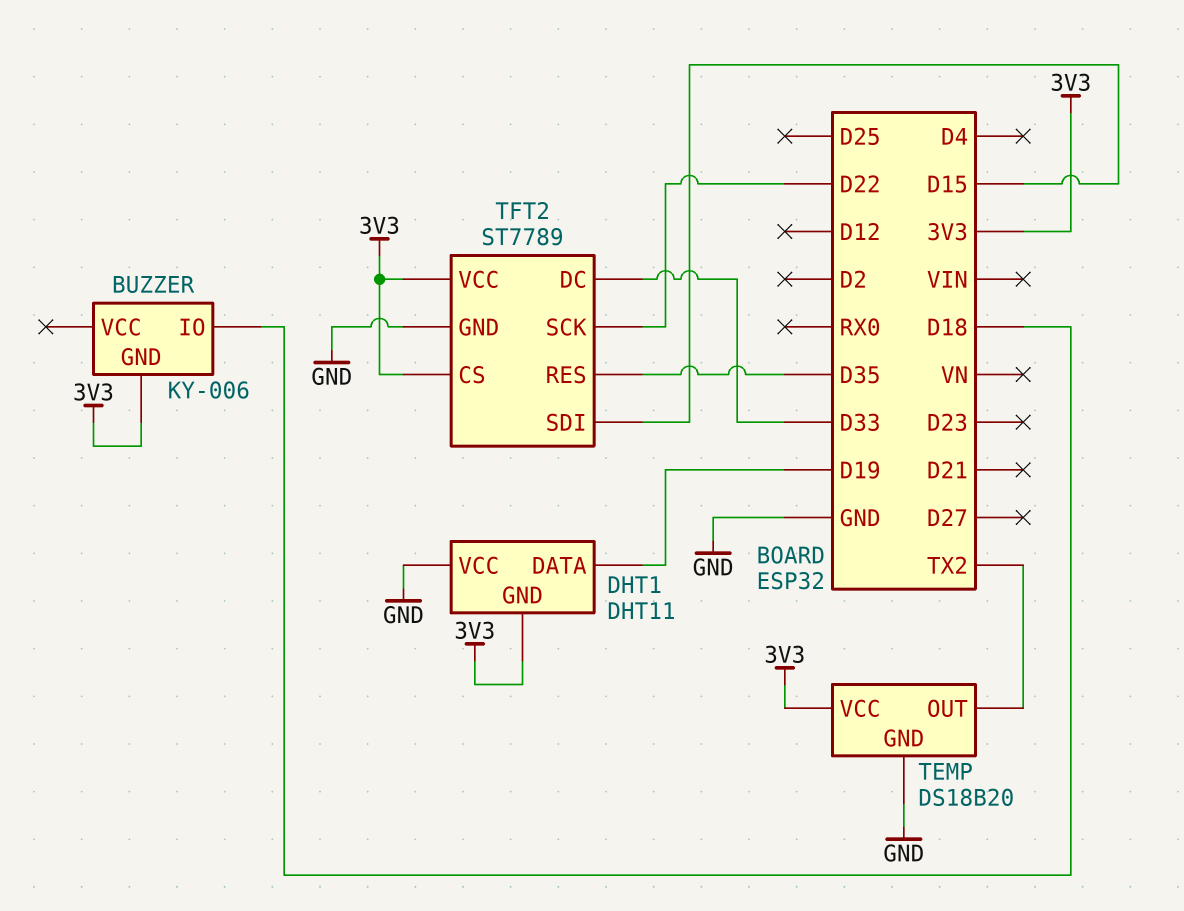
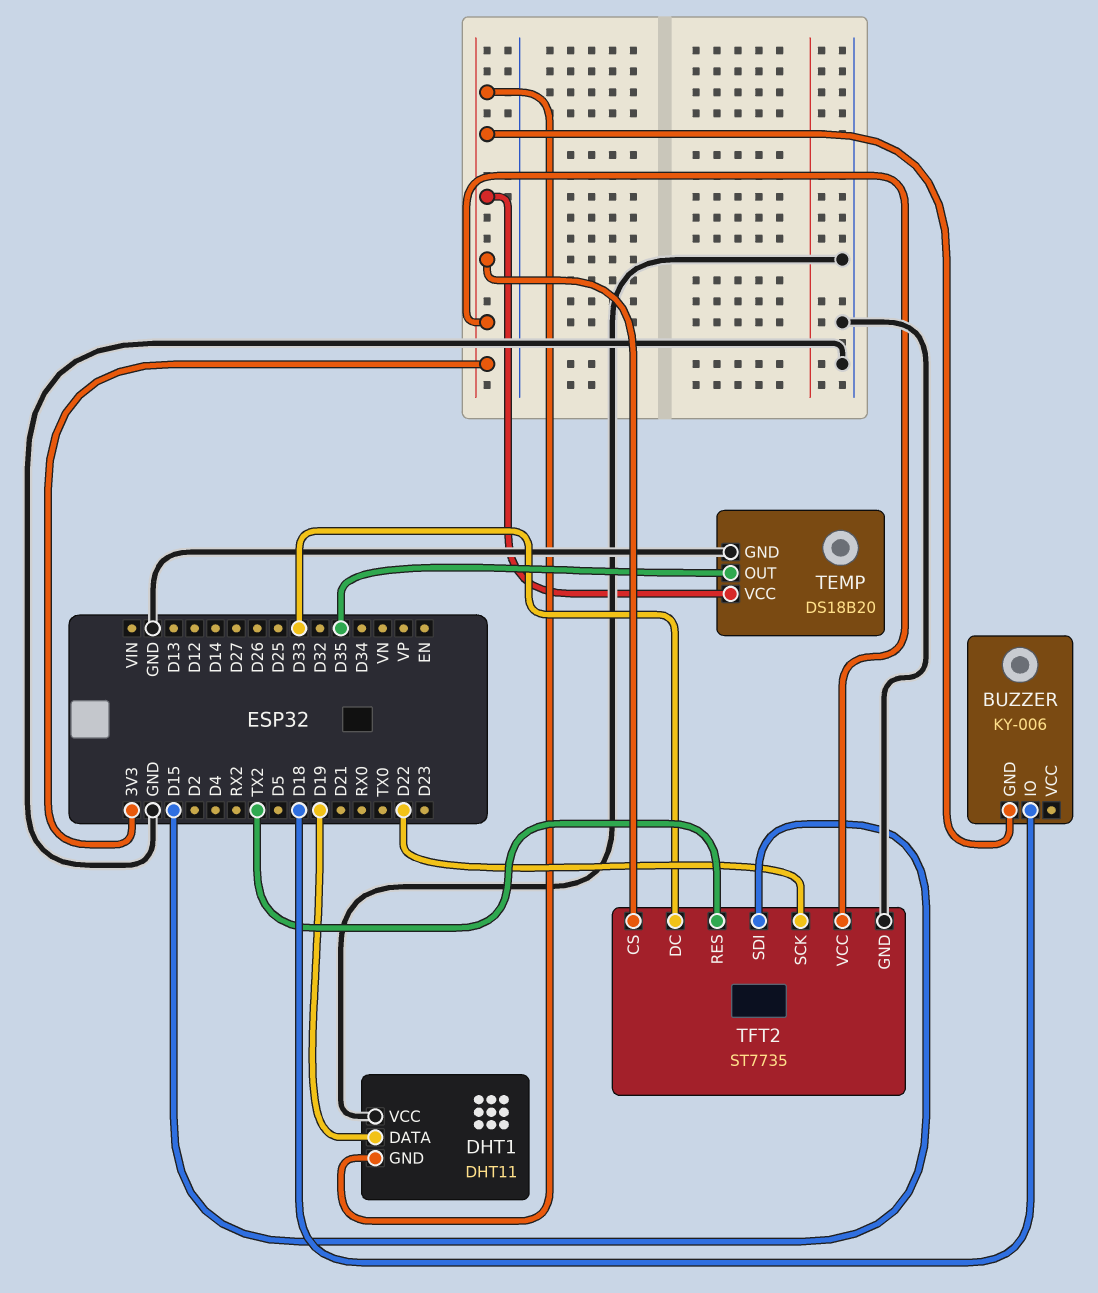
TEMP pin OUT: TX2 -> D35
TFT2: ST7789 -> ST7735
TFT2 pin RES: D35 -> TX2

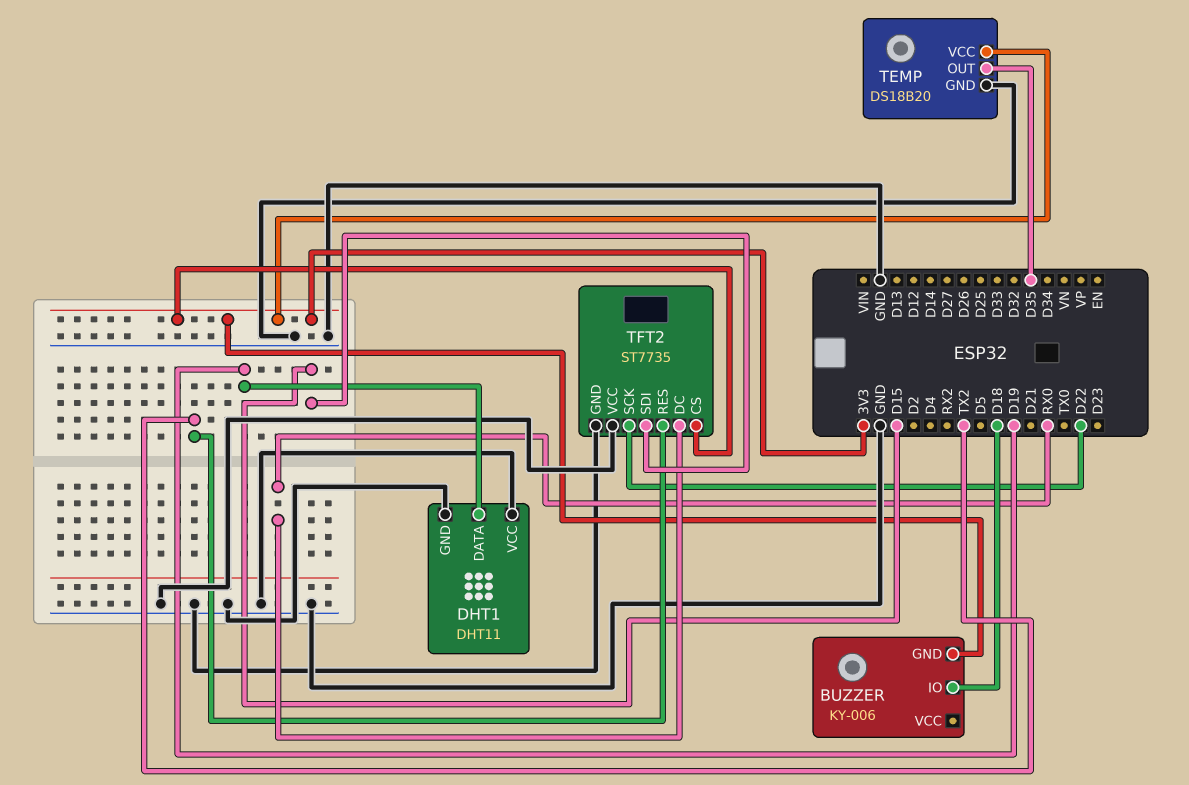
DHT1 pin GND: 3V3 -> GND
TFT2 pin DC: D33 -> RX0
TFT2 pin VCC: 3V3 -> GND

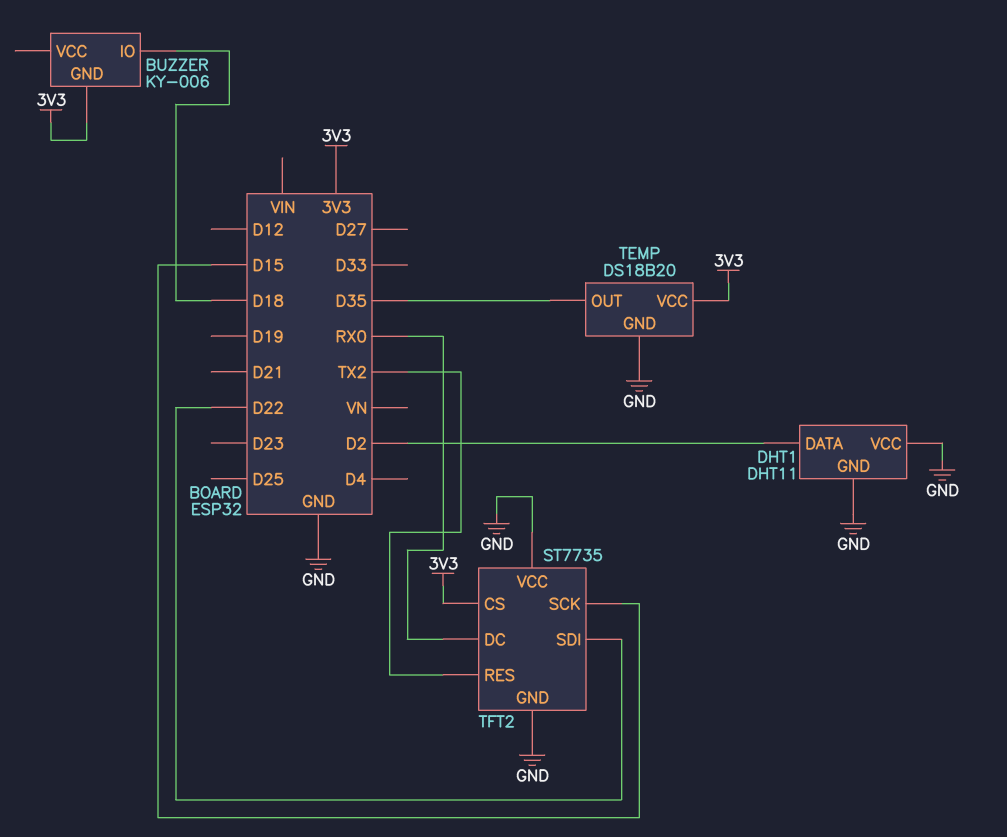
DHT1 pin DATA: D19 -> D2
TFT2 pin SCK: D22 -> D15
TFT2 pin SDI: D15 -> D22

